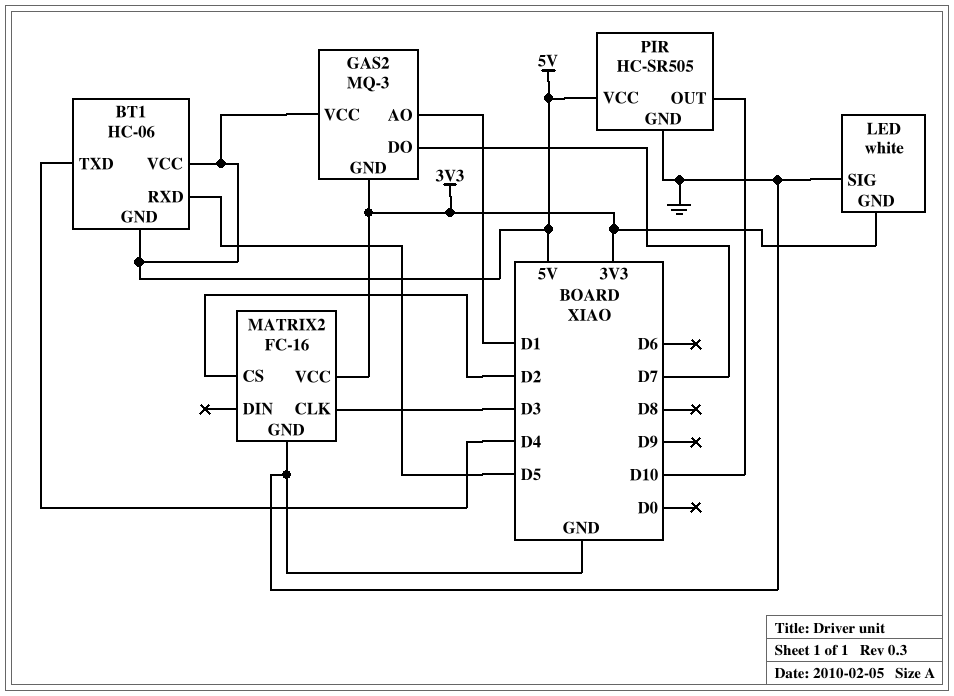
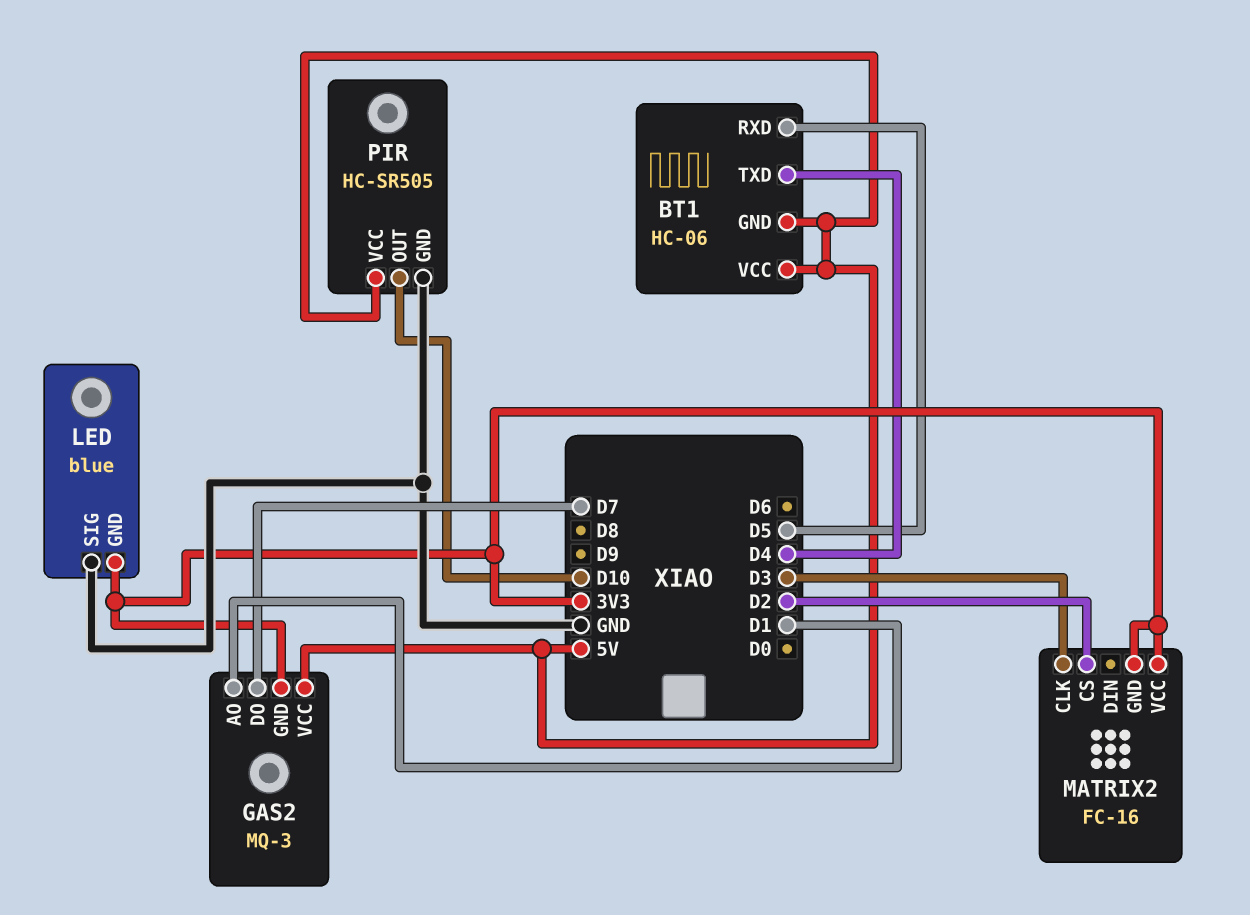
LED: white -> blue
MATRIX2 pin GND: GND -> 3V3

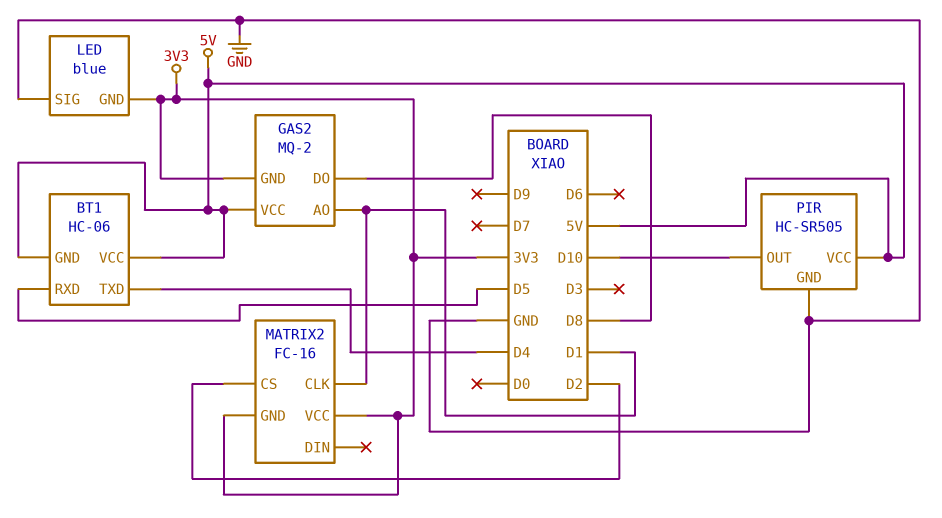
GAS2: MQ-3 -> MQ-2
GAS2 pin DO: D7 -> D8
MATRIX2 pin CLK: D3 -> D1

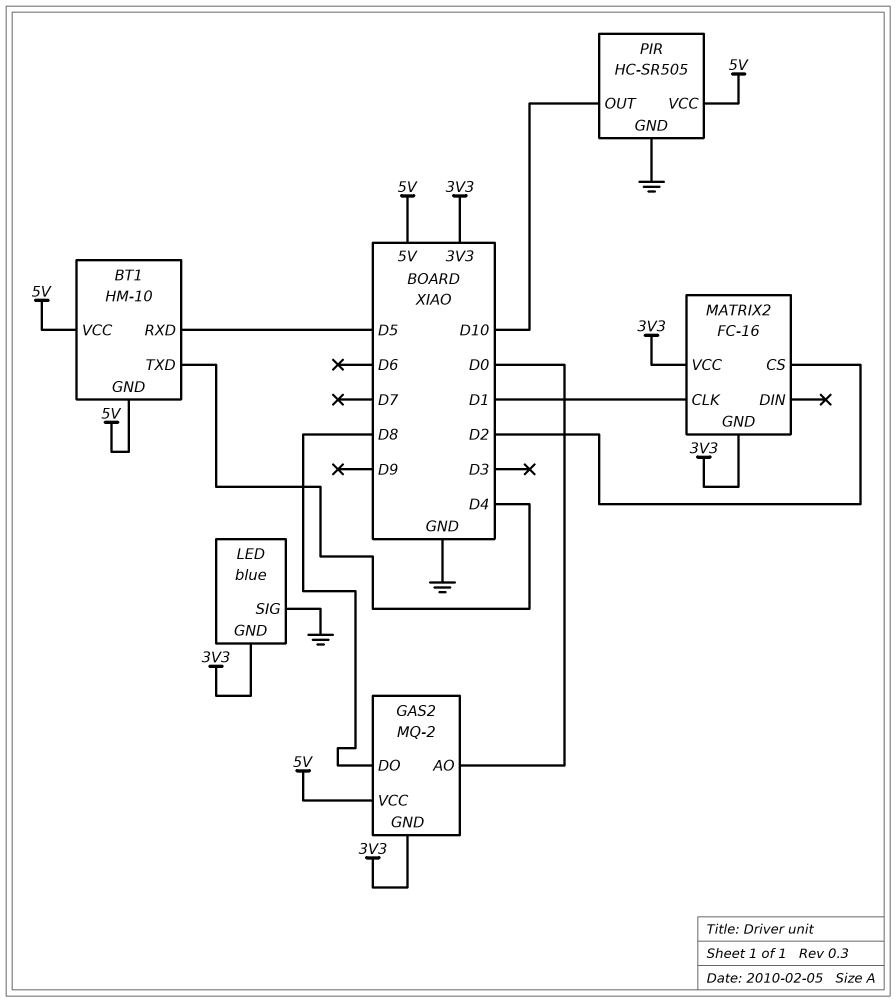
BT1: HC-06 -> HM-10
GAS2 pin AO: D1 -> D0

